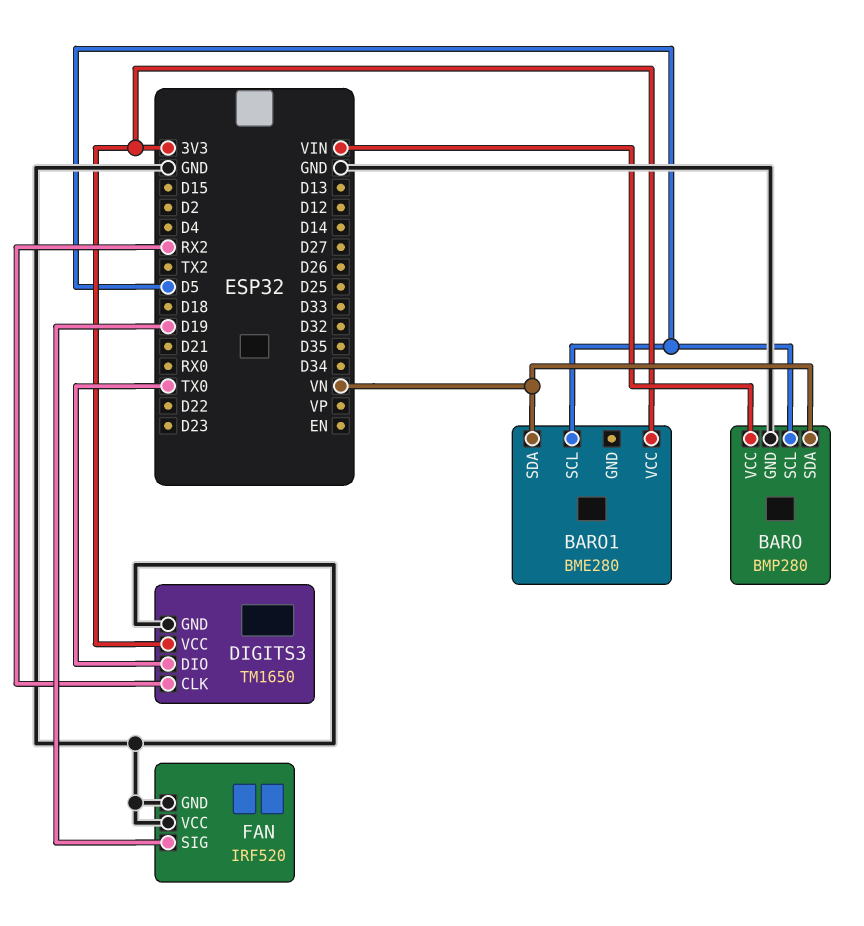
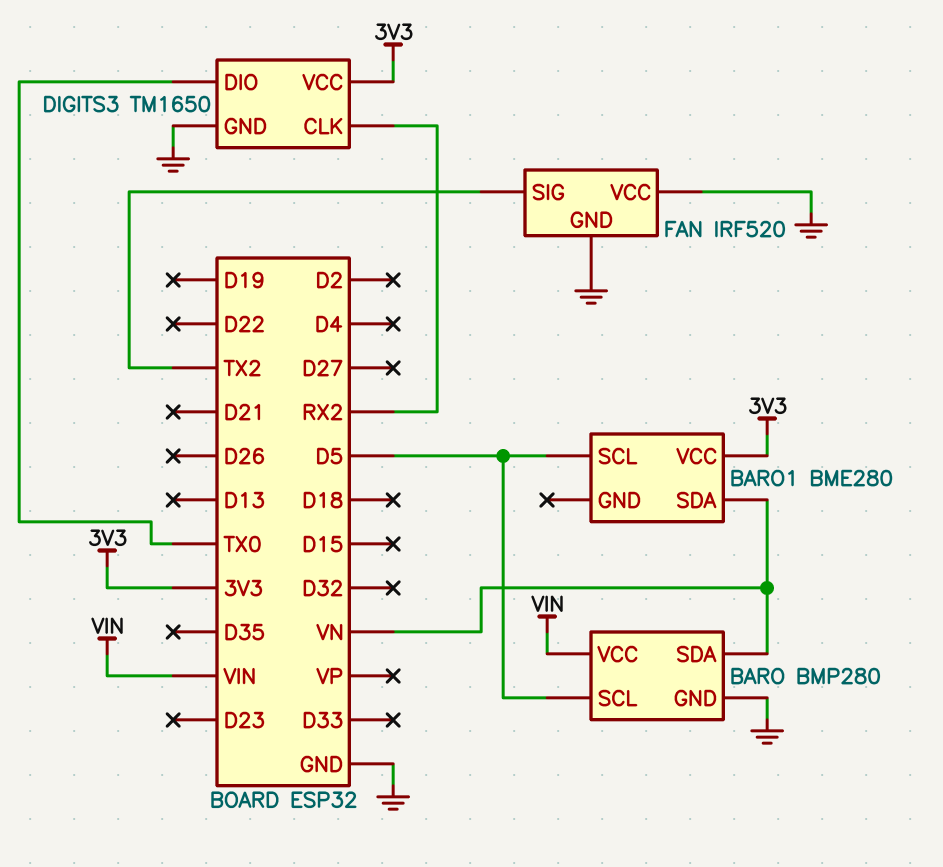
FAN pin SIG: D19 -> TX2

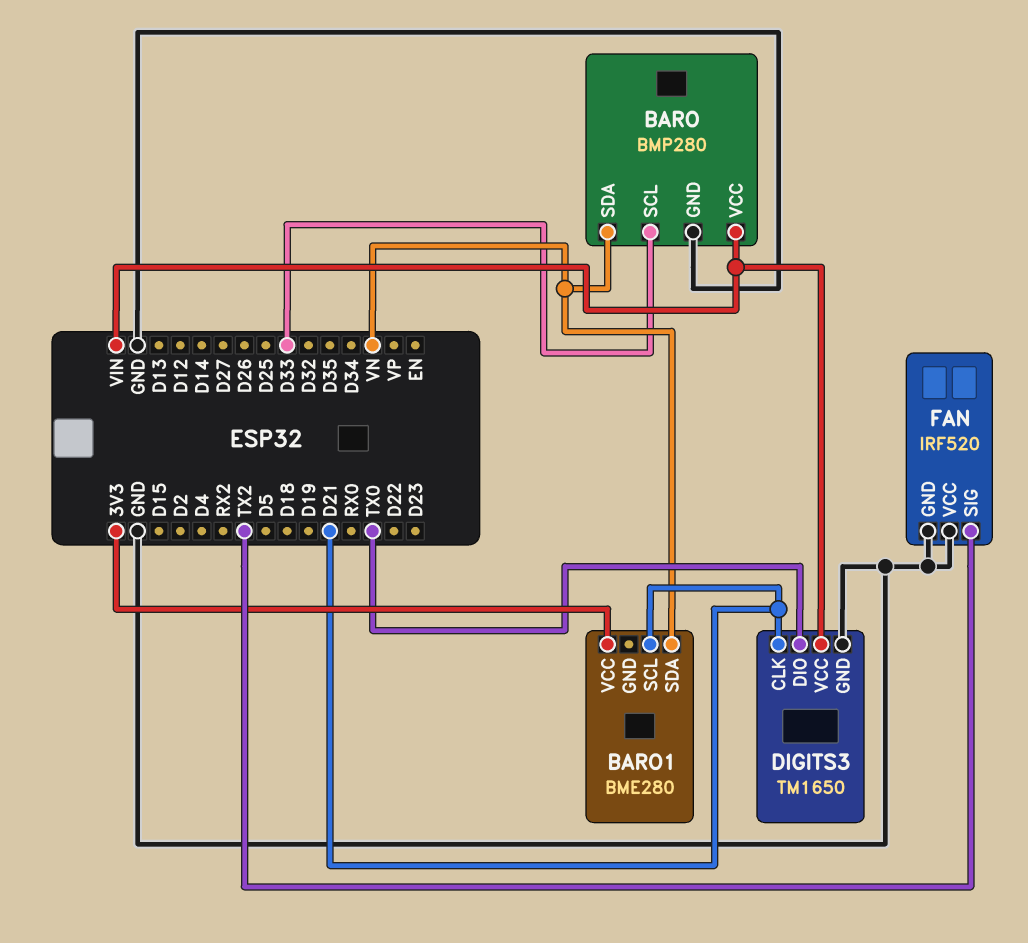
BARO pin SCL: D5 -> D33
BARO1 pin SCL: D5 -> D21
DIGITS3 pin CLK: RX2 -> D21
DIGITS3 pin VCC: 3V3 -> VIN

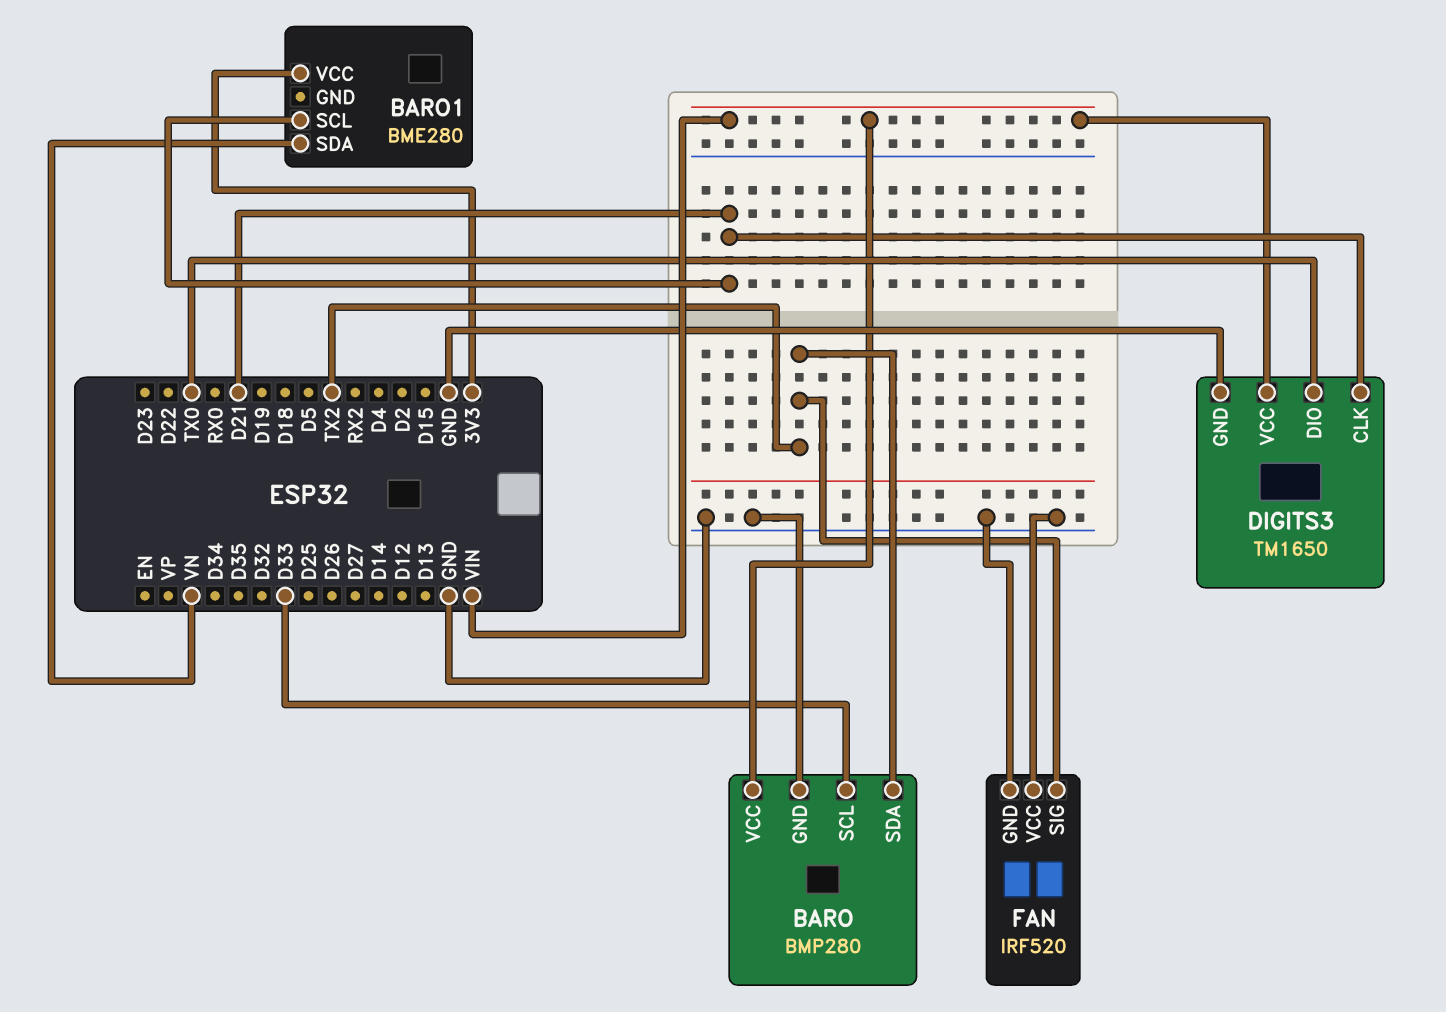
BARO pin SDA: VN -> TX2

